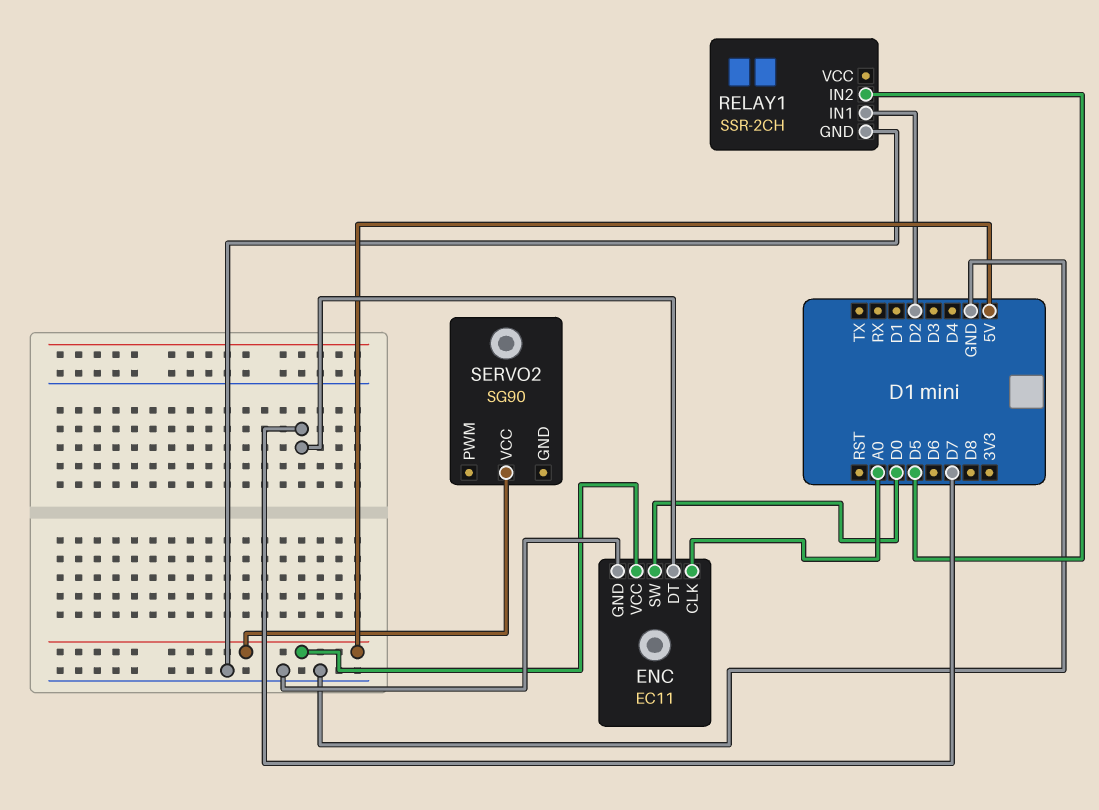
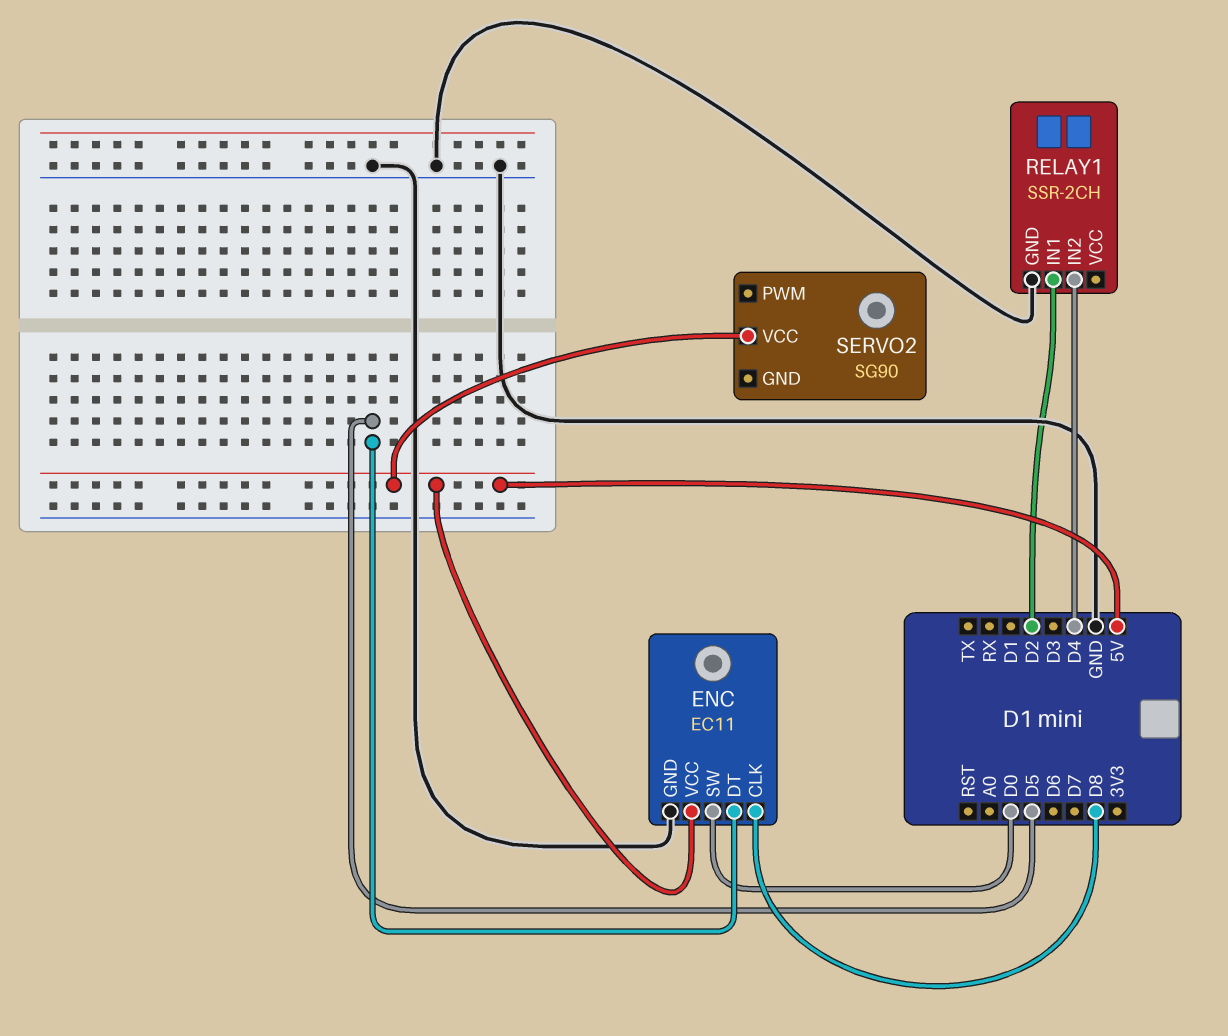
ENC pin CLK: A0 -> D8
ENC pin DT: D7 -> D5
RELAY1 pin IN2: D5 -> D4

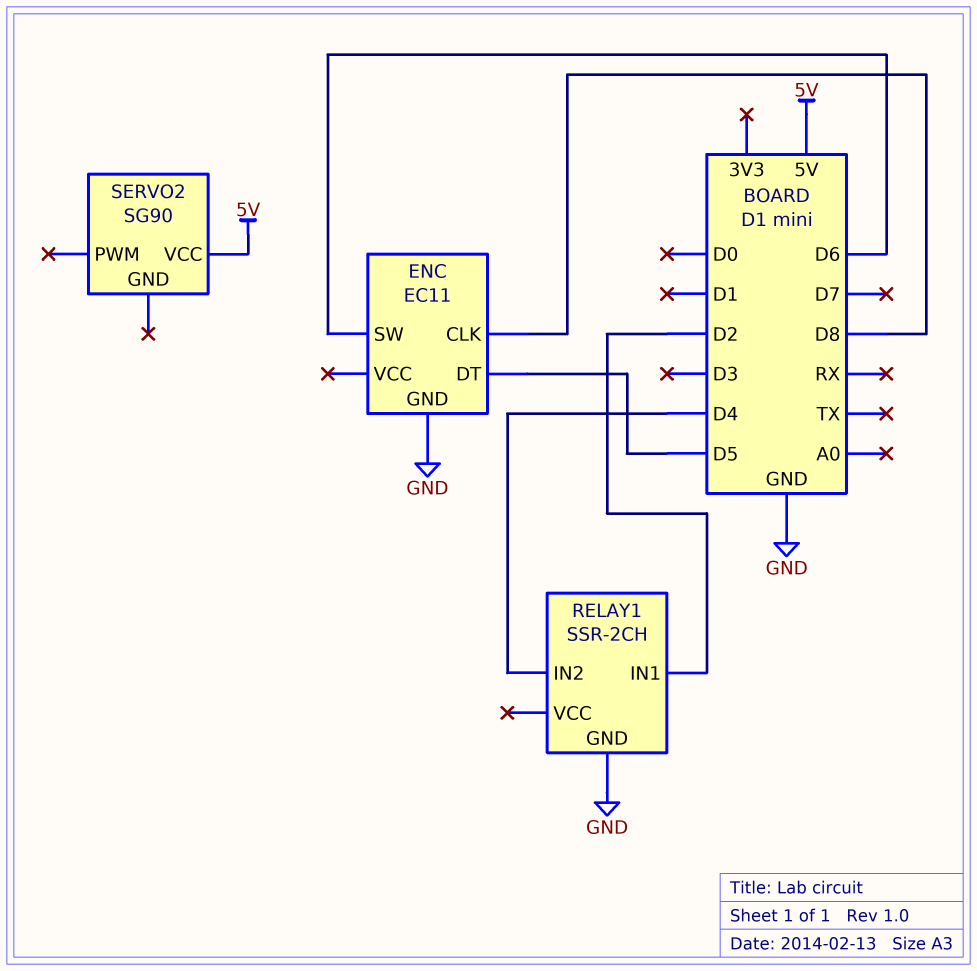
ENC pin SW: D0 -> D6
ENC pin VCC: 5V -> none

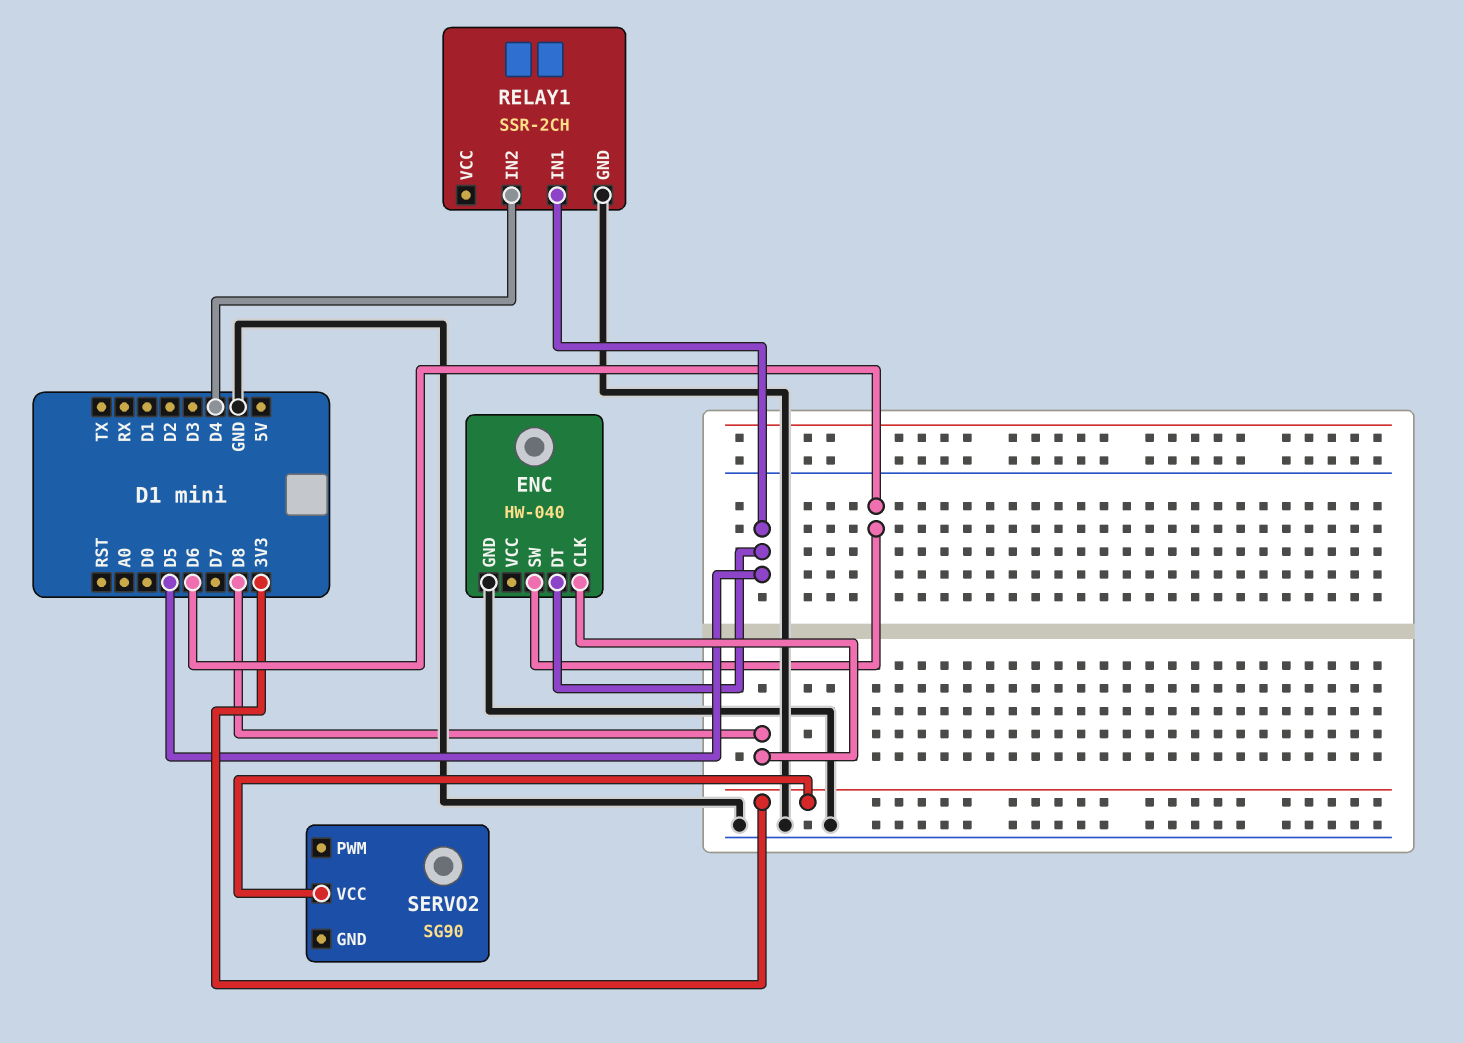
ENC: EC11 -> HW-040
RELAY1 pin IN1: D2 -> D5
SERVO2 pin VCC: 5V -> 3V3

